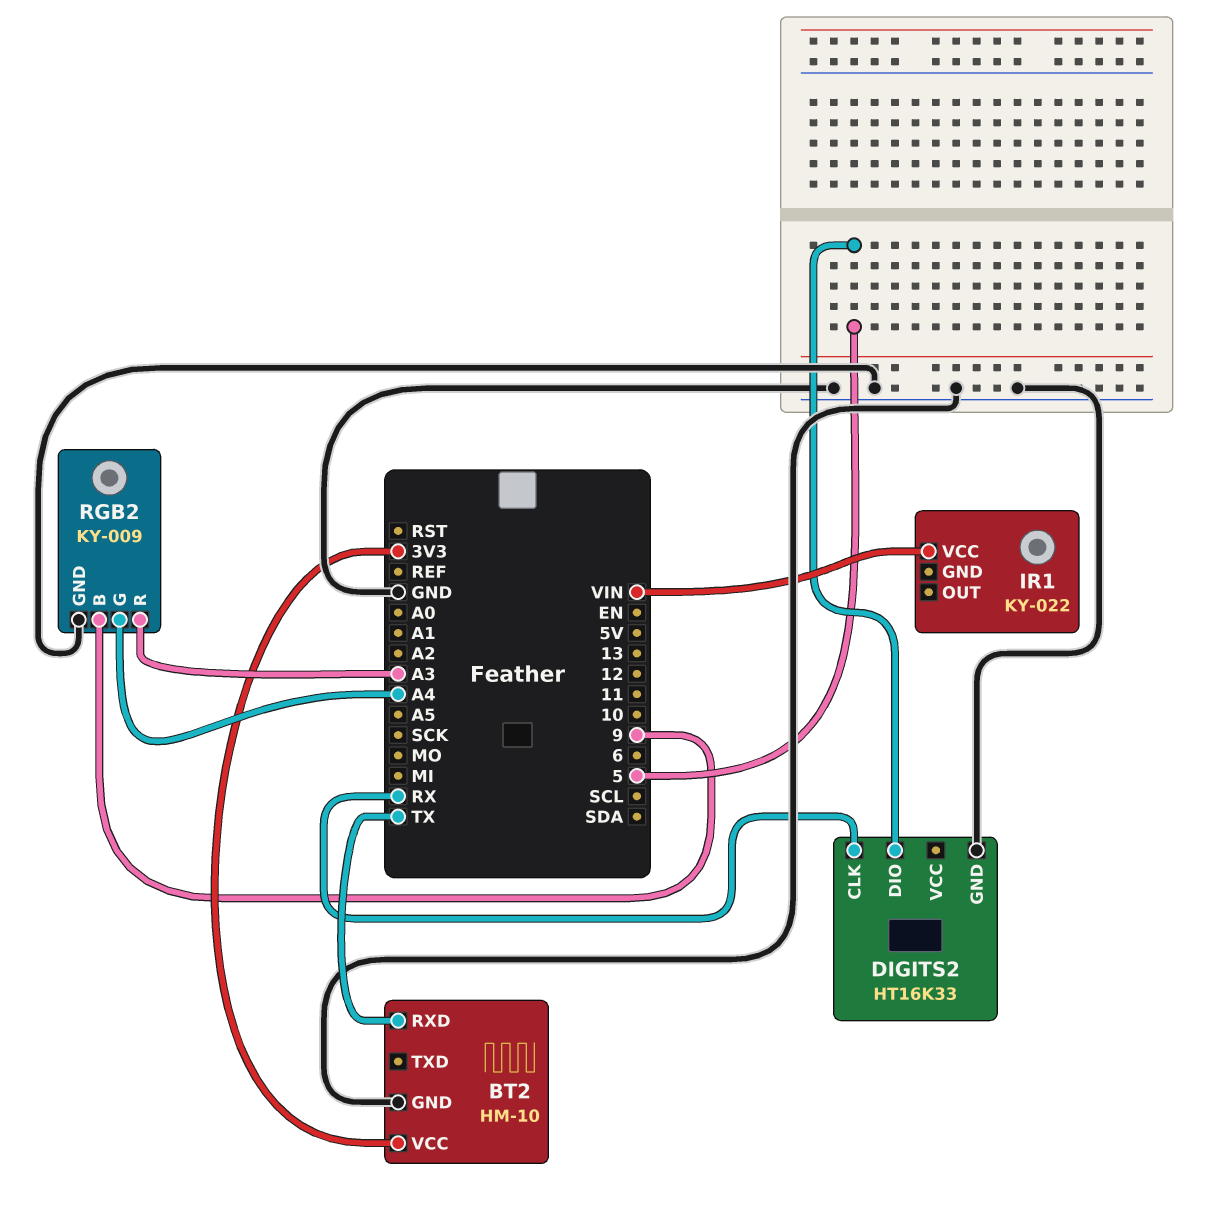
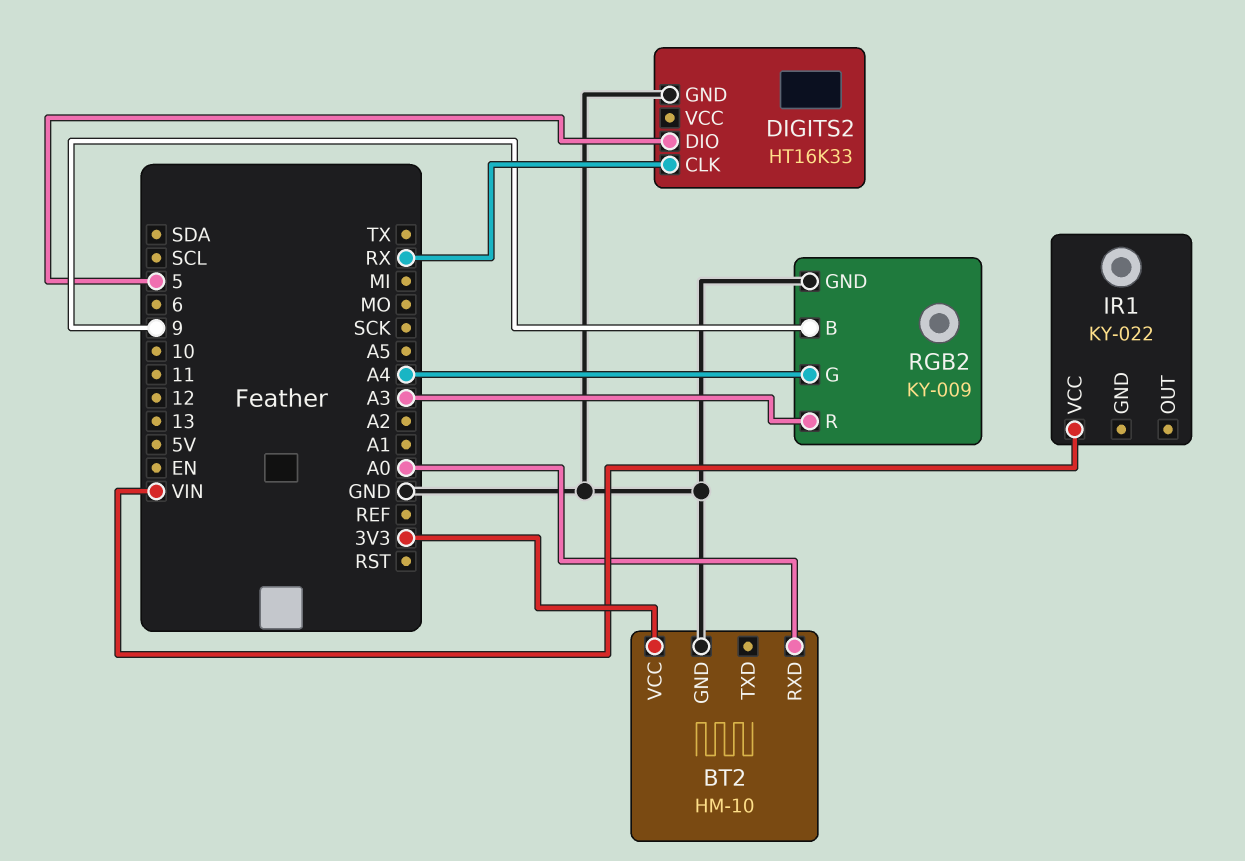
BT2 pin RXD: TX -> A0

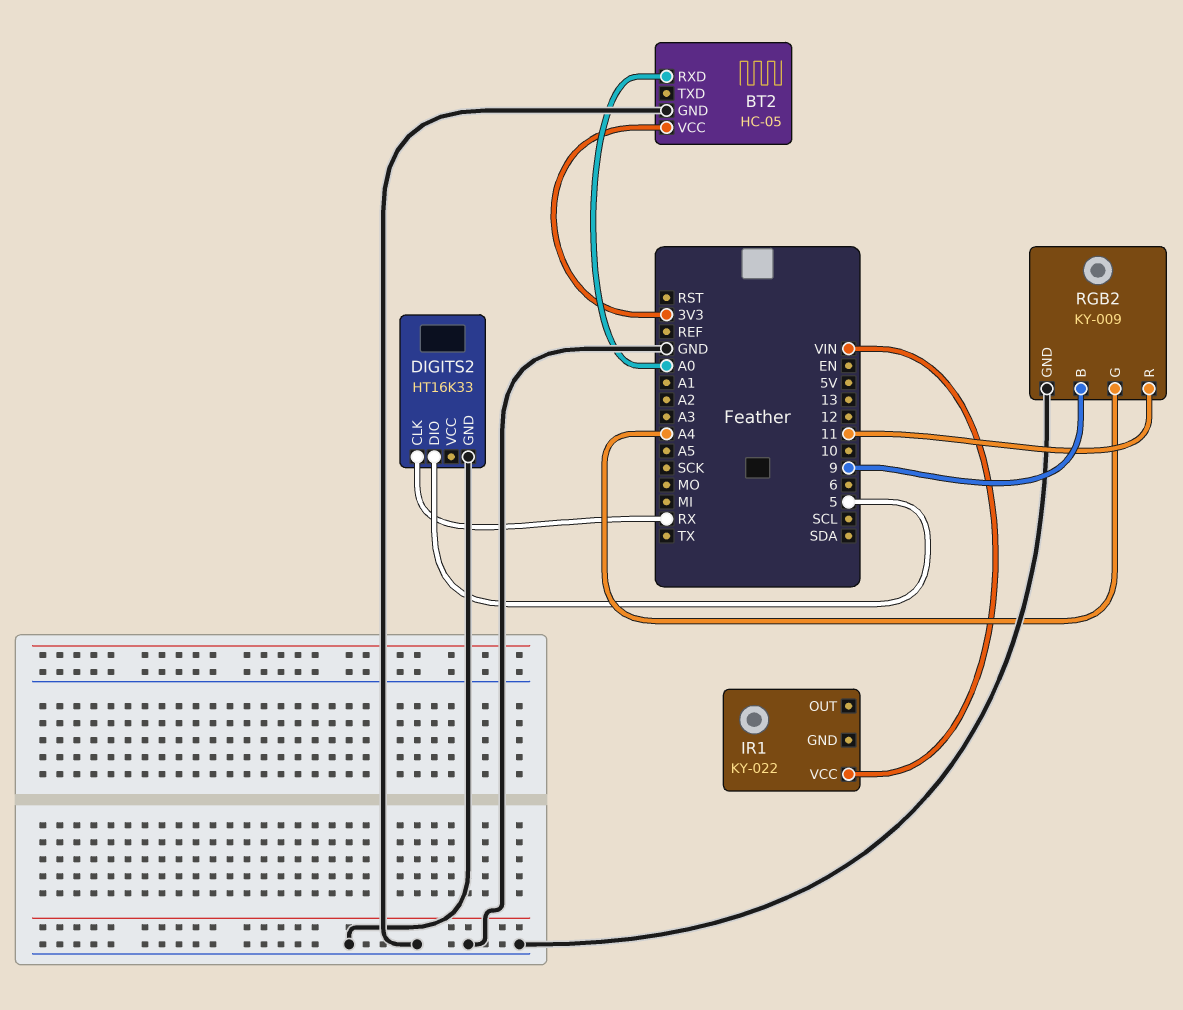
BT2: HM-10 -> HC-05
RGB2 pin R: A3 -> 11

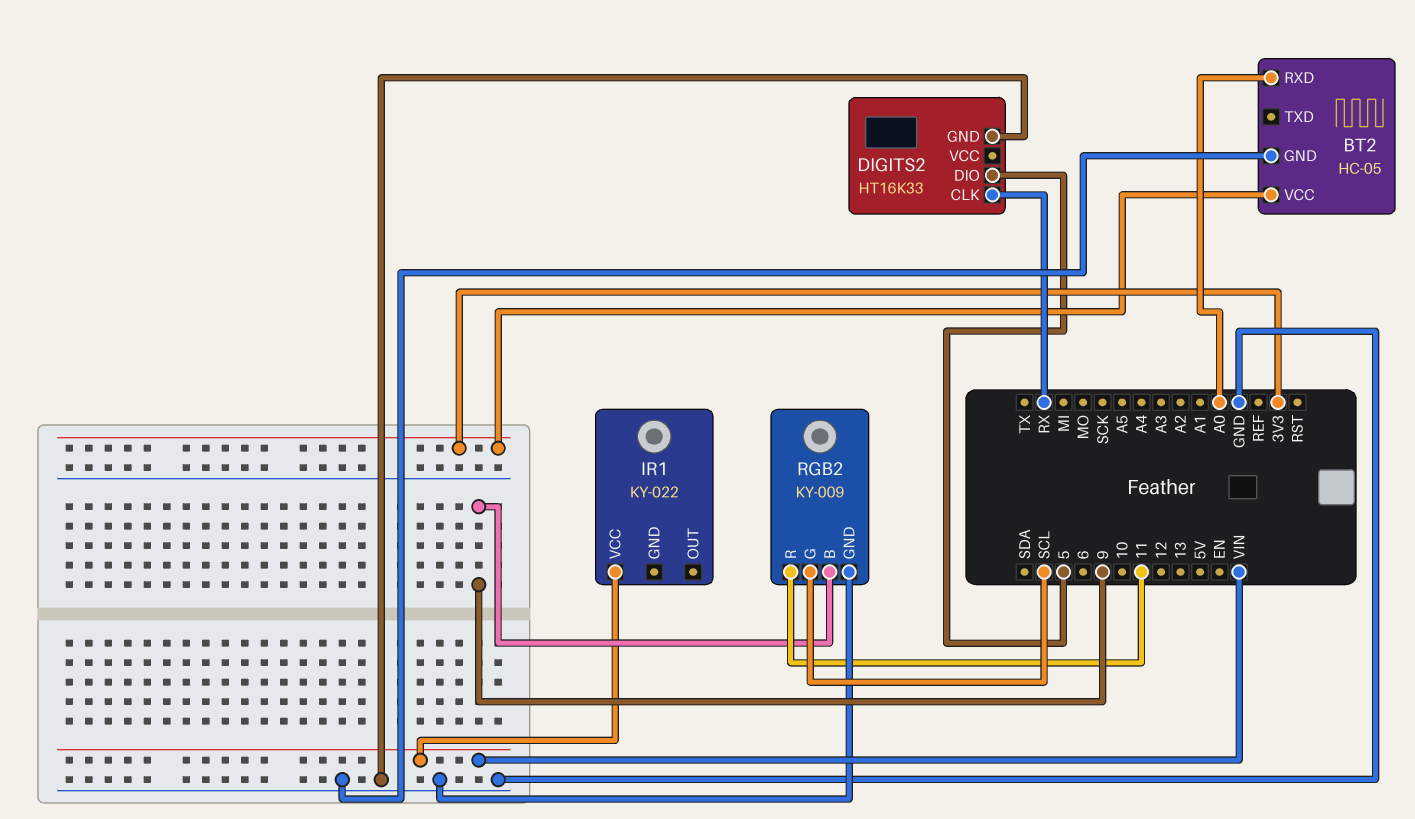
RGB2 pin G: A4 -> SCL

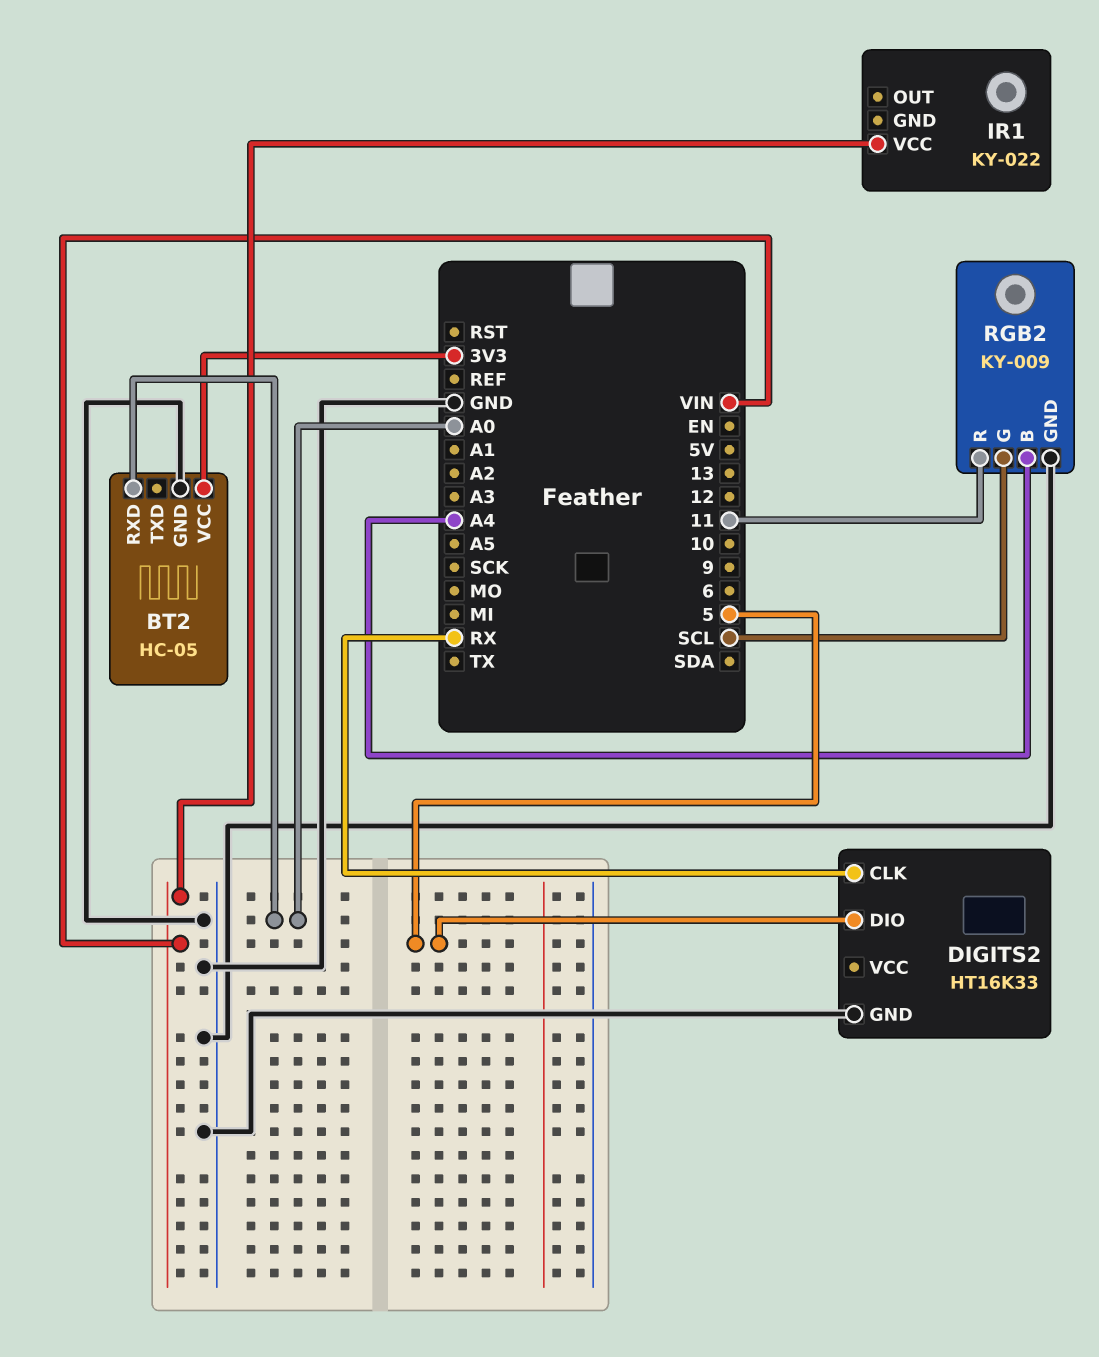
RGB2 pin B: 9 -> A4

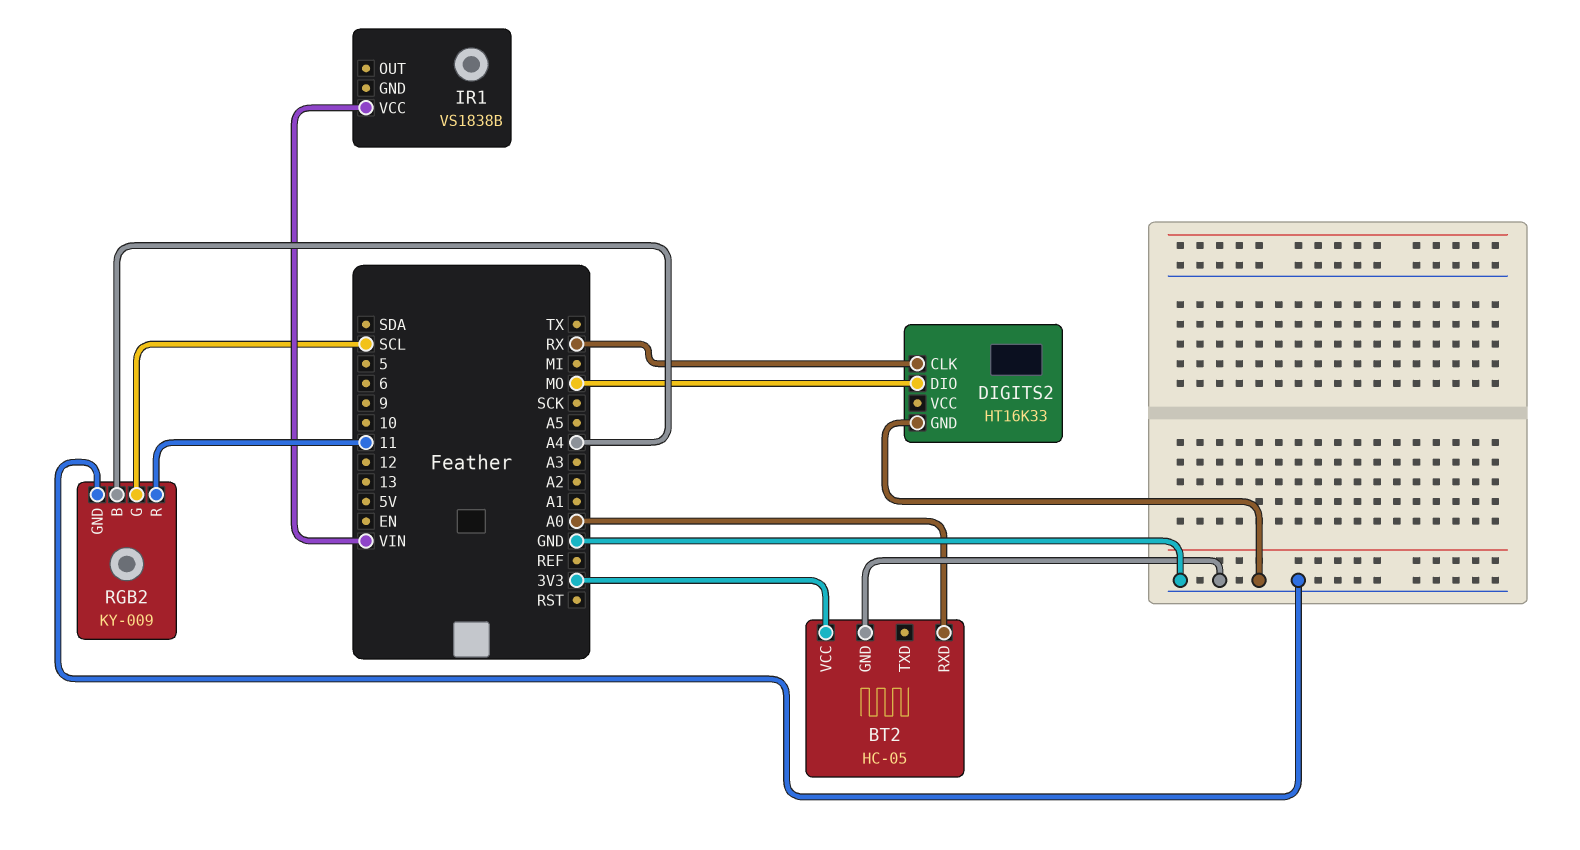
DIGITS2 pin DIO: 5 -> MO
IR1: KY-022 -> VS1838B

